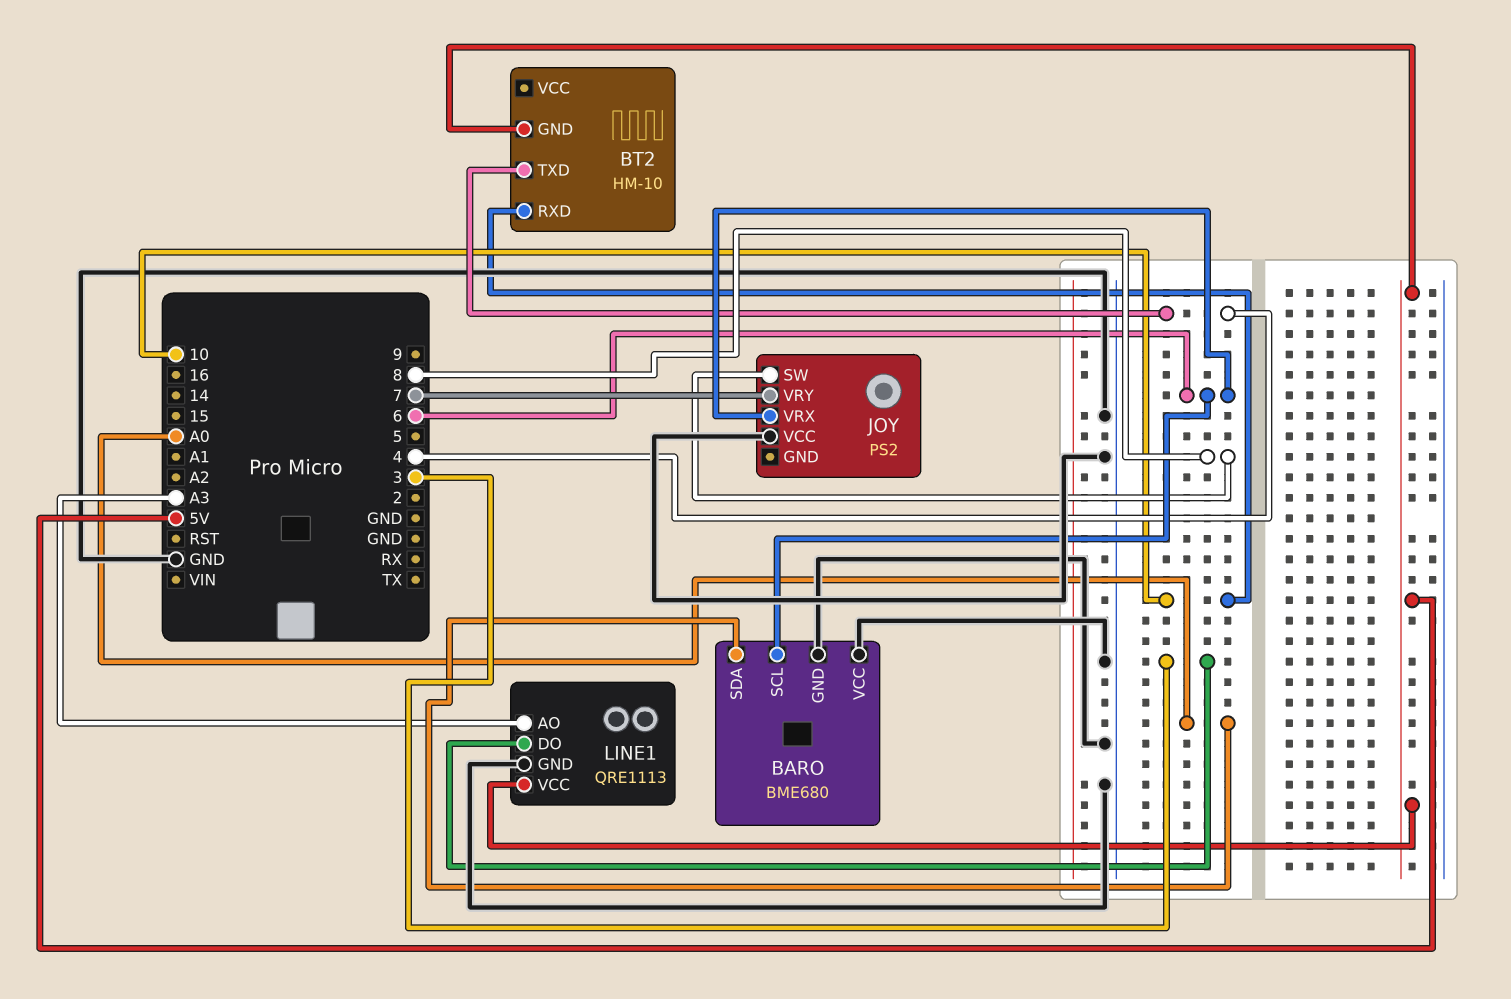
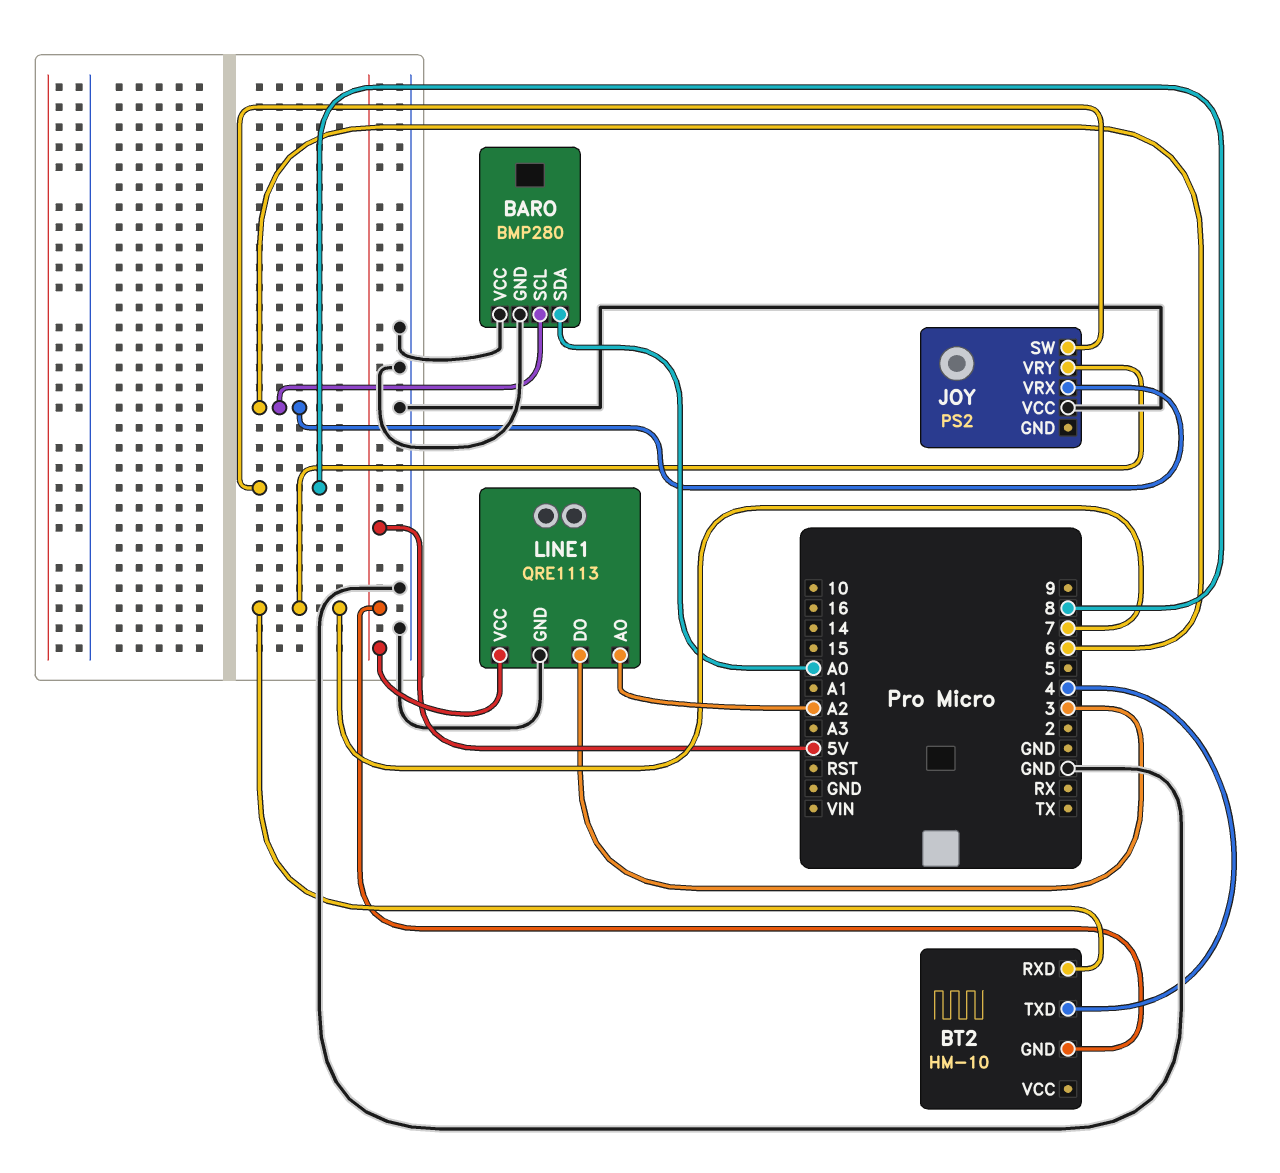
BARO: BME680 -> BMP280
BT2 pin RXD: 10 -> 7
LINE1 pin AO: A3 -> A2

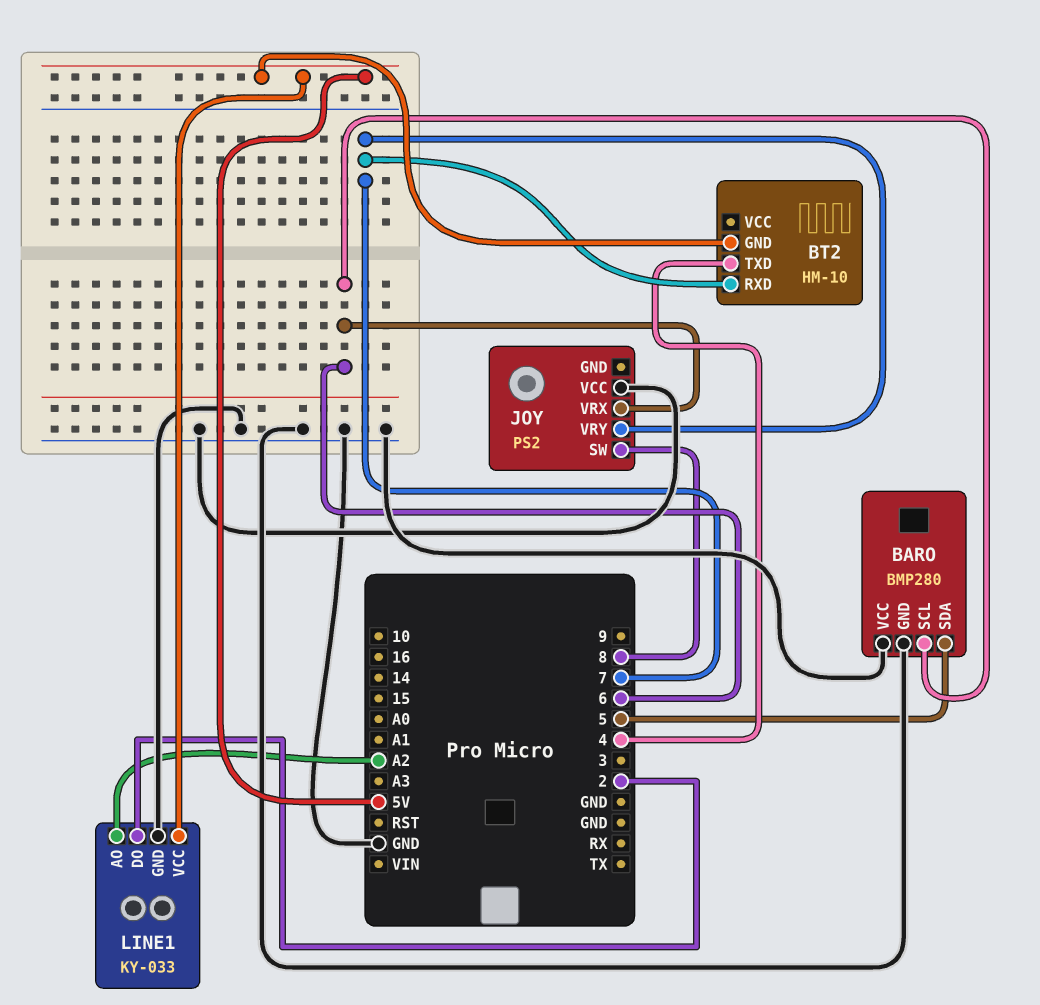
BARO pin SDA: A0 -> 5
LINE1: QRE1113 -> KY-033
LINE1 pin DO: 3 -> 2

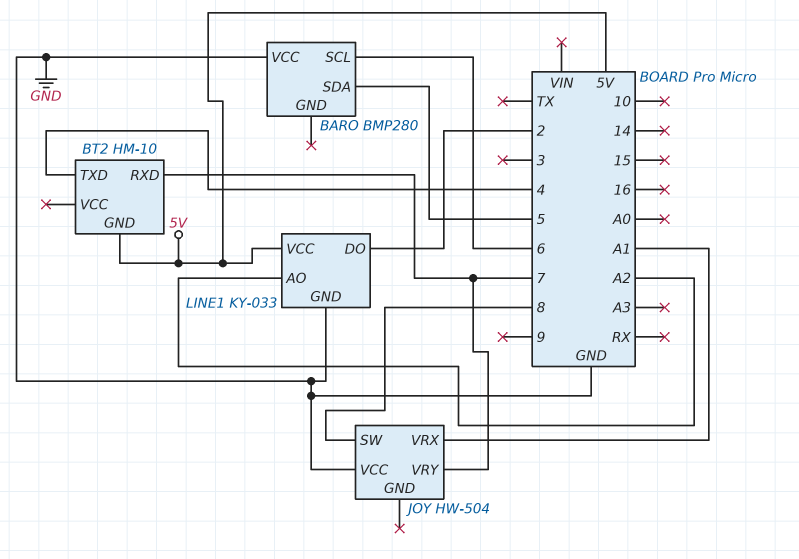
BARO pin GND: GND -> none
JOY: PS2 -> HW-504
JOY pin VRX: 6 -> A1

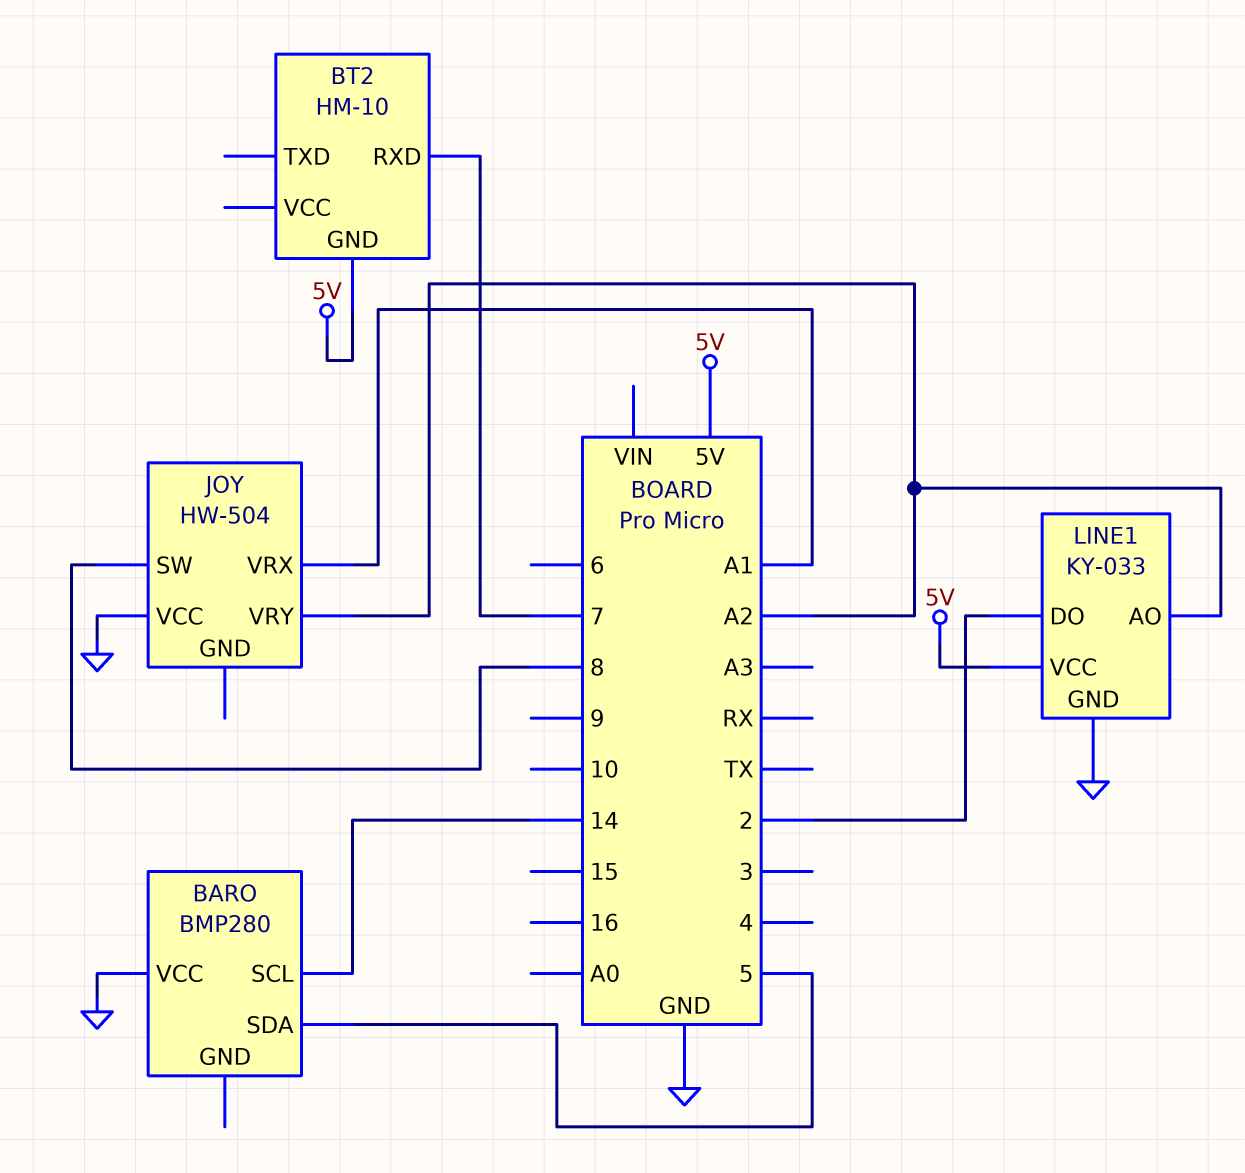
BARO pin SCL: 6 -> 14
BT2 pin TXD: 4 -> none
JOY pin VRY: 7 -> A2

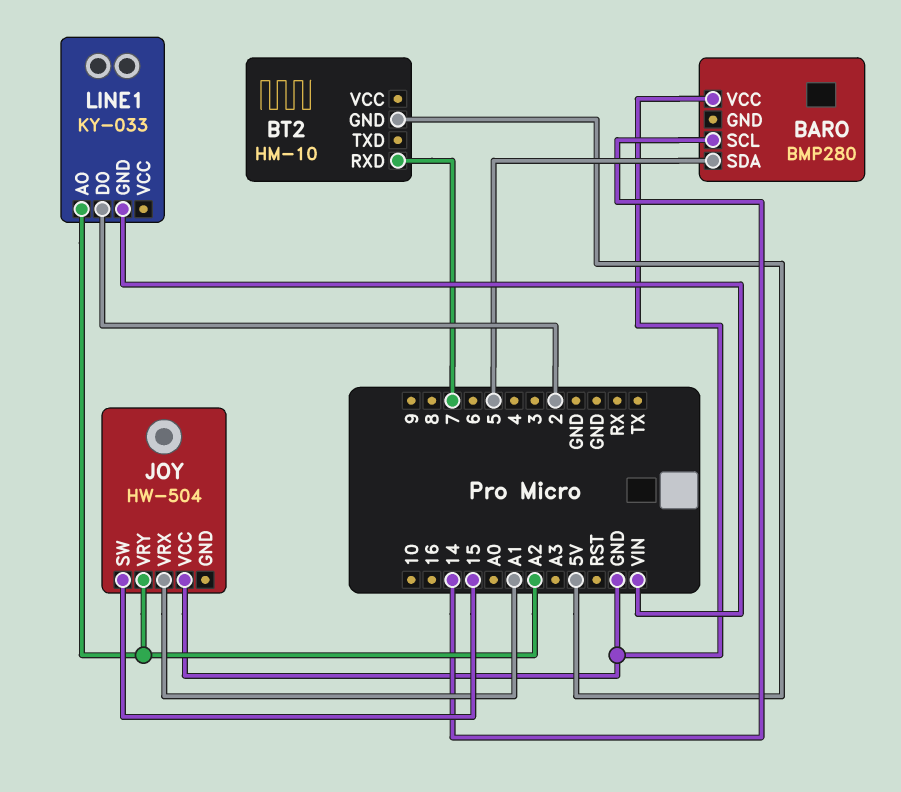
JOY pin SW: 8 -> 15
LINE1 pin GND: GND -> VIN
LINE1 pin VCC: 5V -> none

